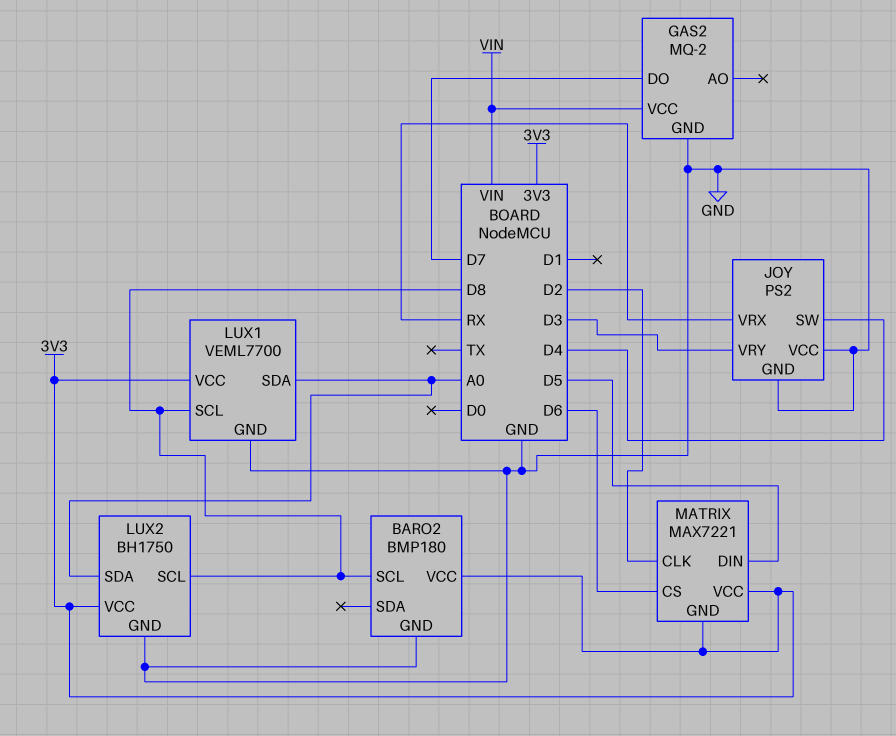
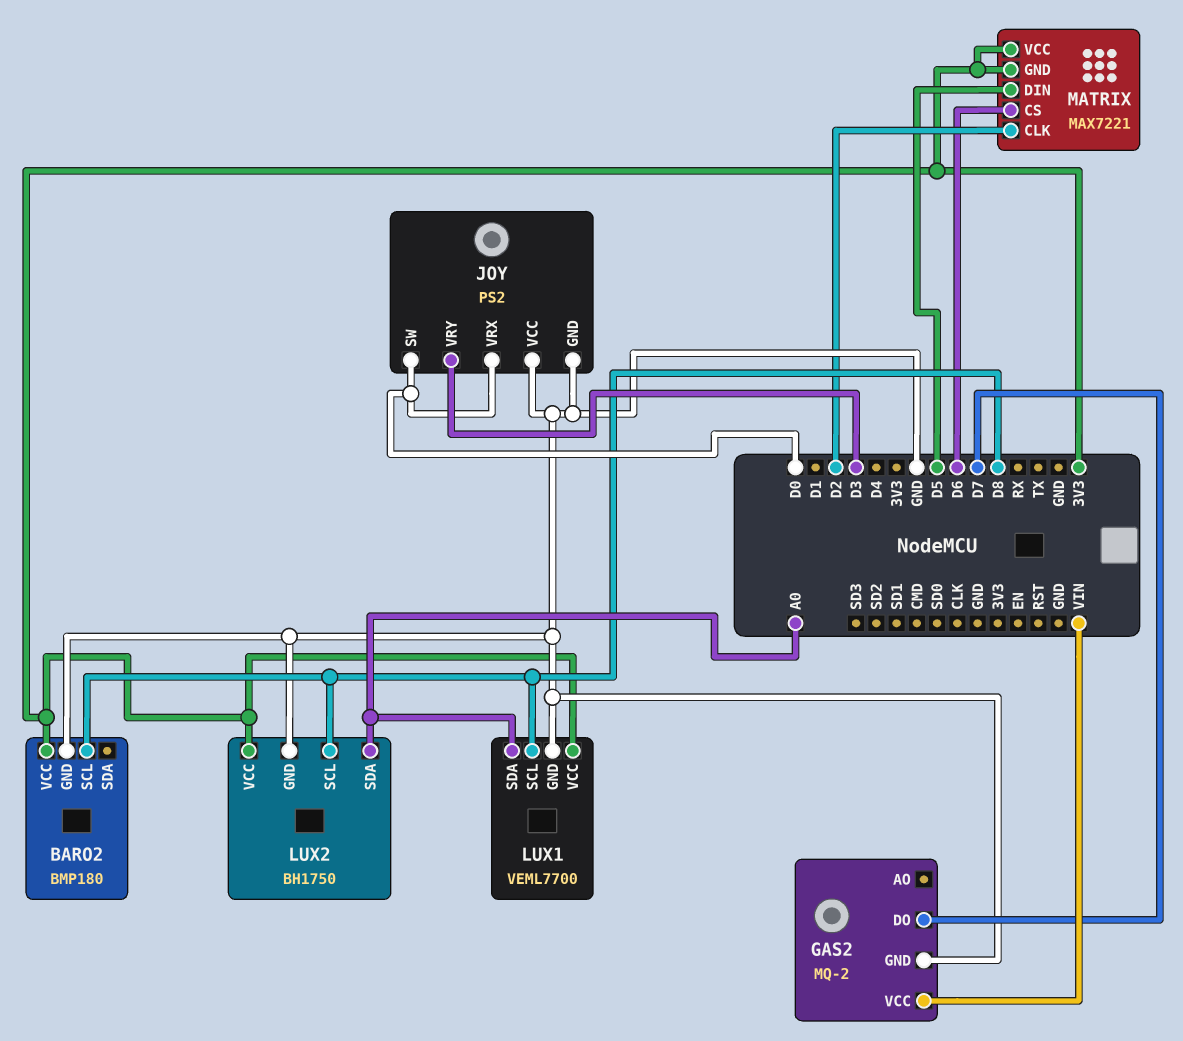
JOY pin SW: D4 -> D0
JOY pin VRX: RX -> D0

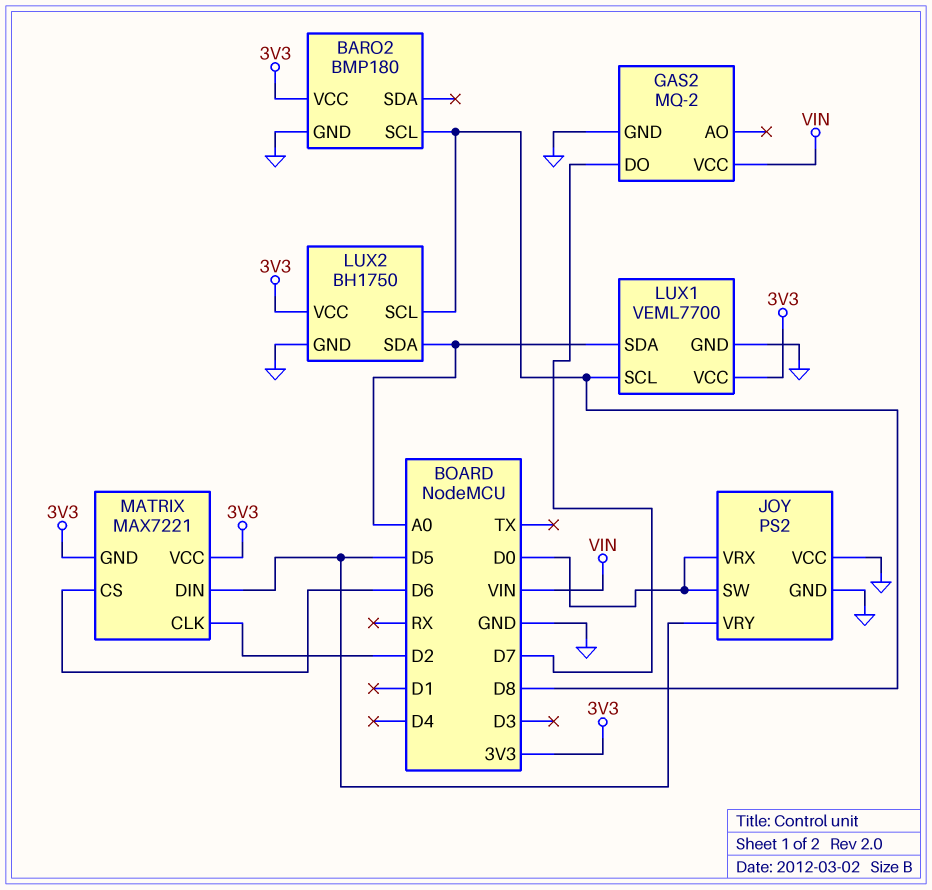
JOY pin VRY: D3 -> D5

